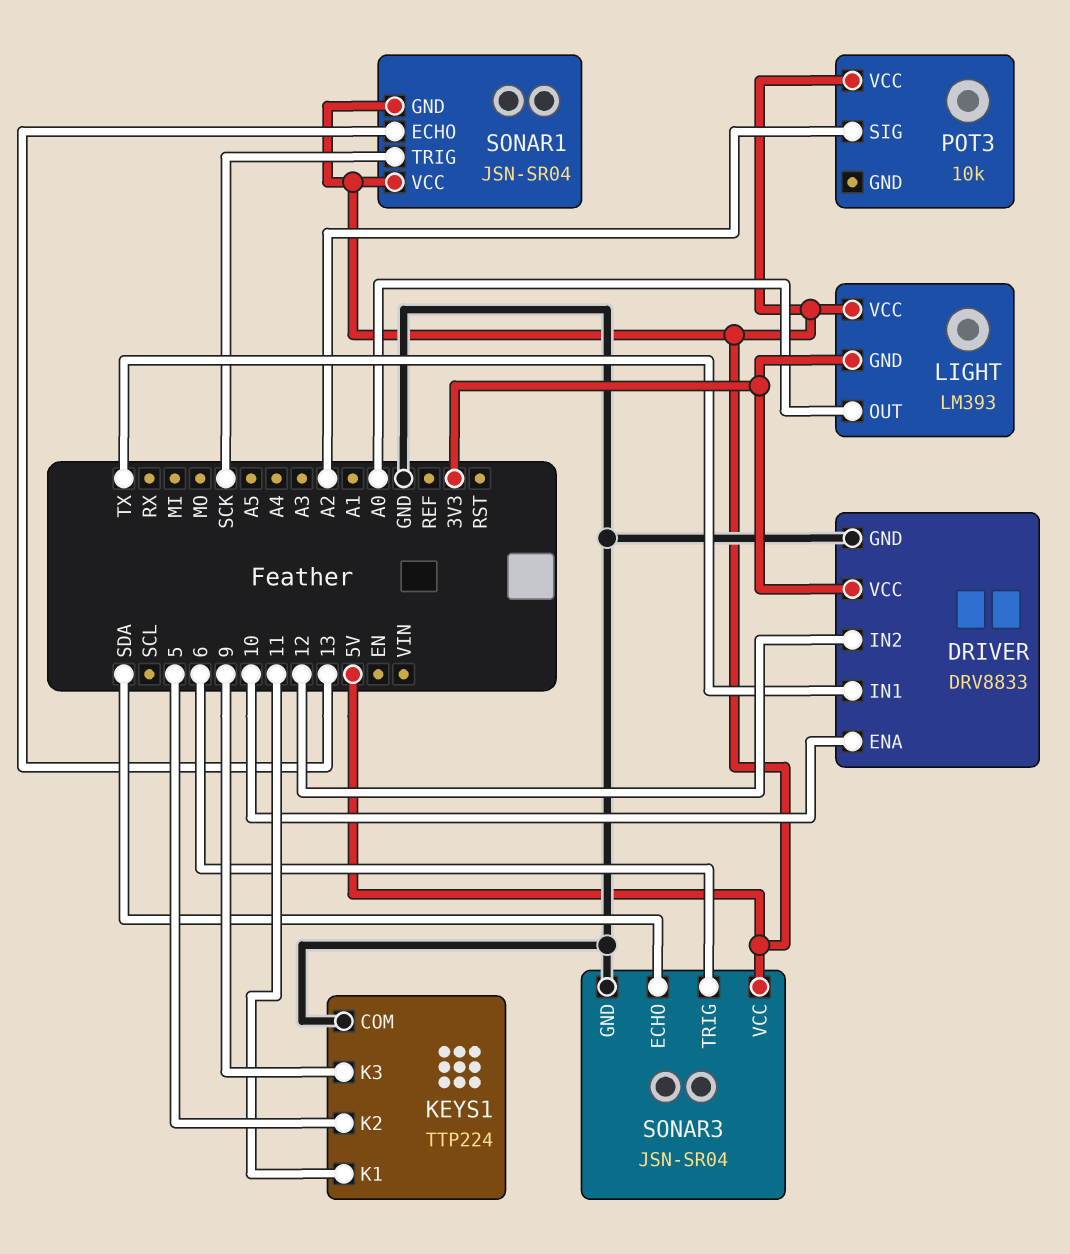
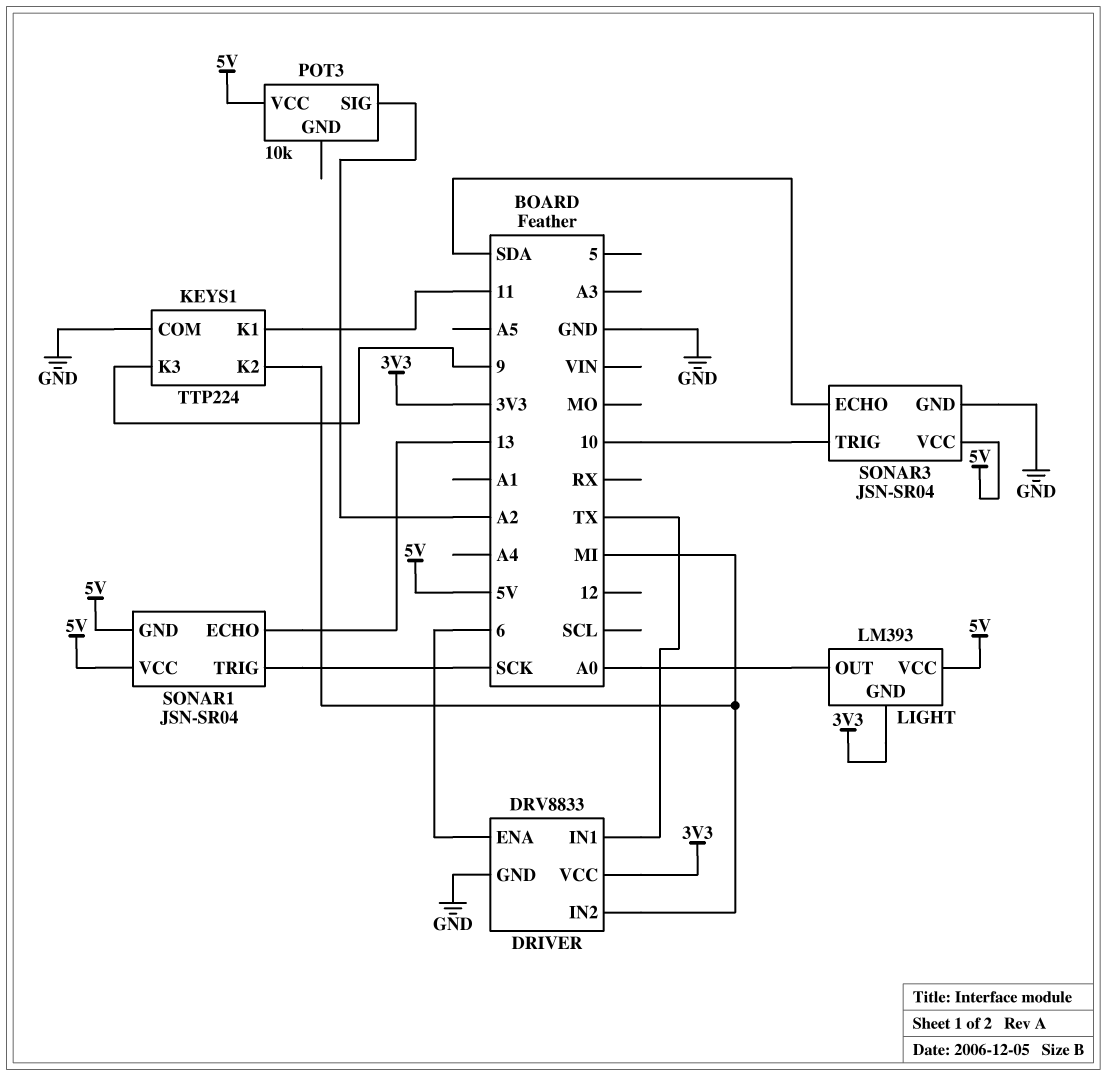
DRIVER pin ENA: 10 -> 6
DRIVER pin IN2: 12 -> MI
KEYS1 pin K2: 5 -> MI
SONAR3 pin TRIG: 6 -> 10

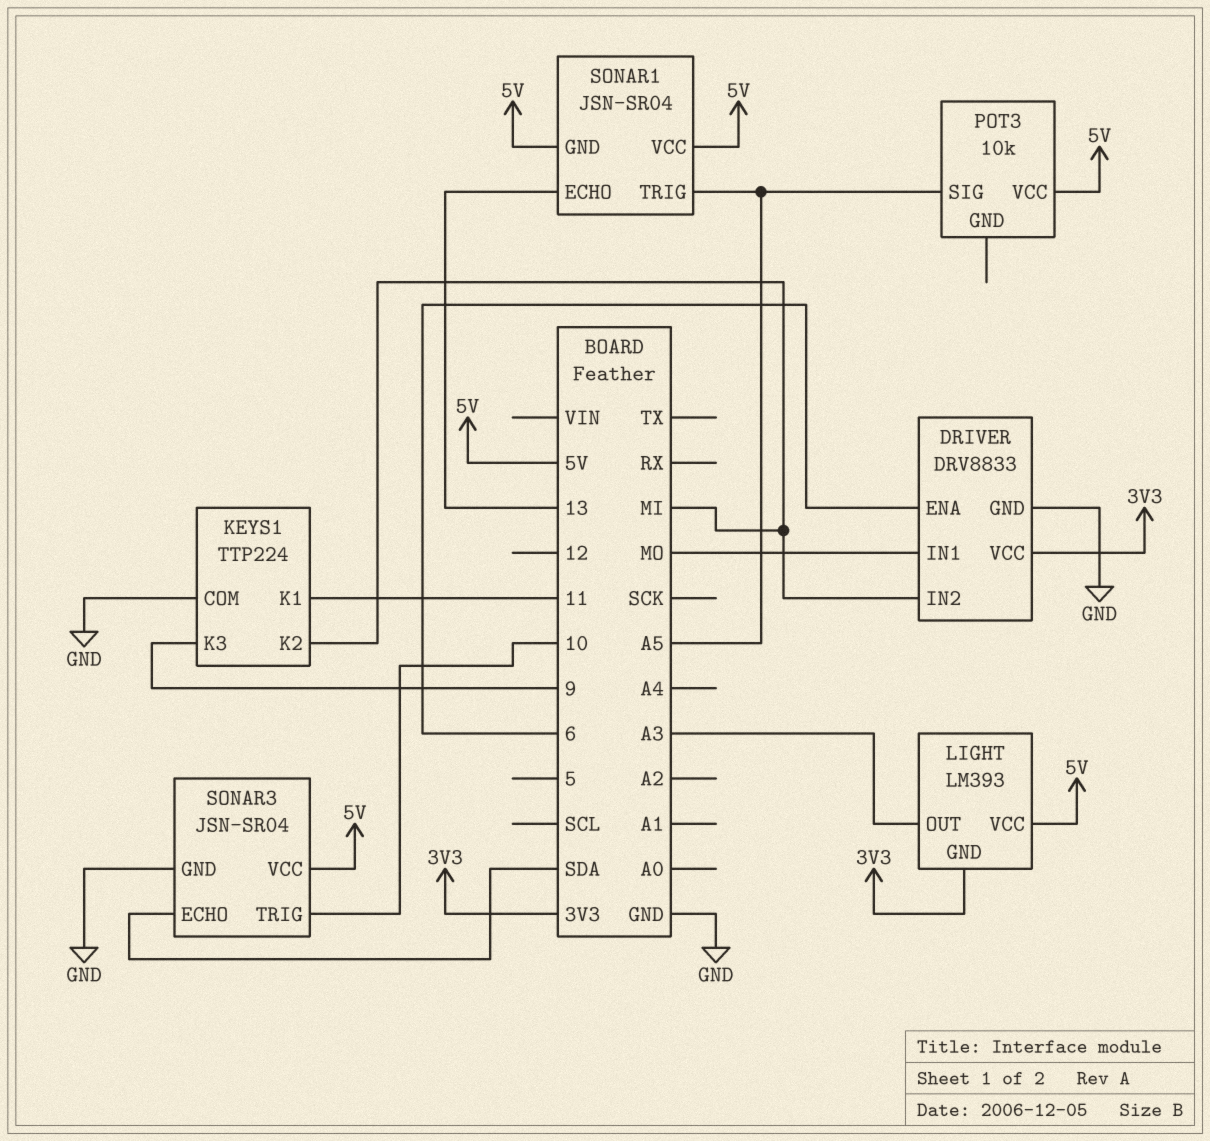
DRIVER pin IN1: TX -> MO
LIGHT pin OUT: A0 -> A3
POT3 pin SIG: A2 -> A5
SONAR1 pin TRIG: SCK -> A5

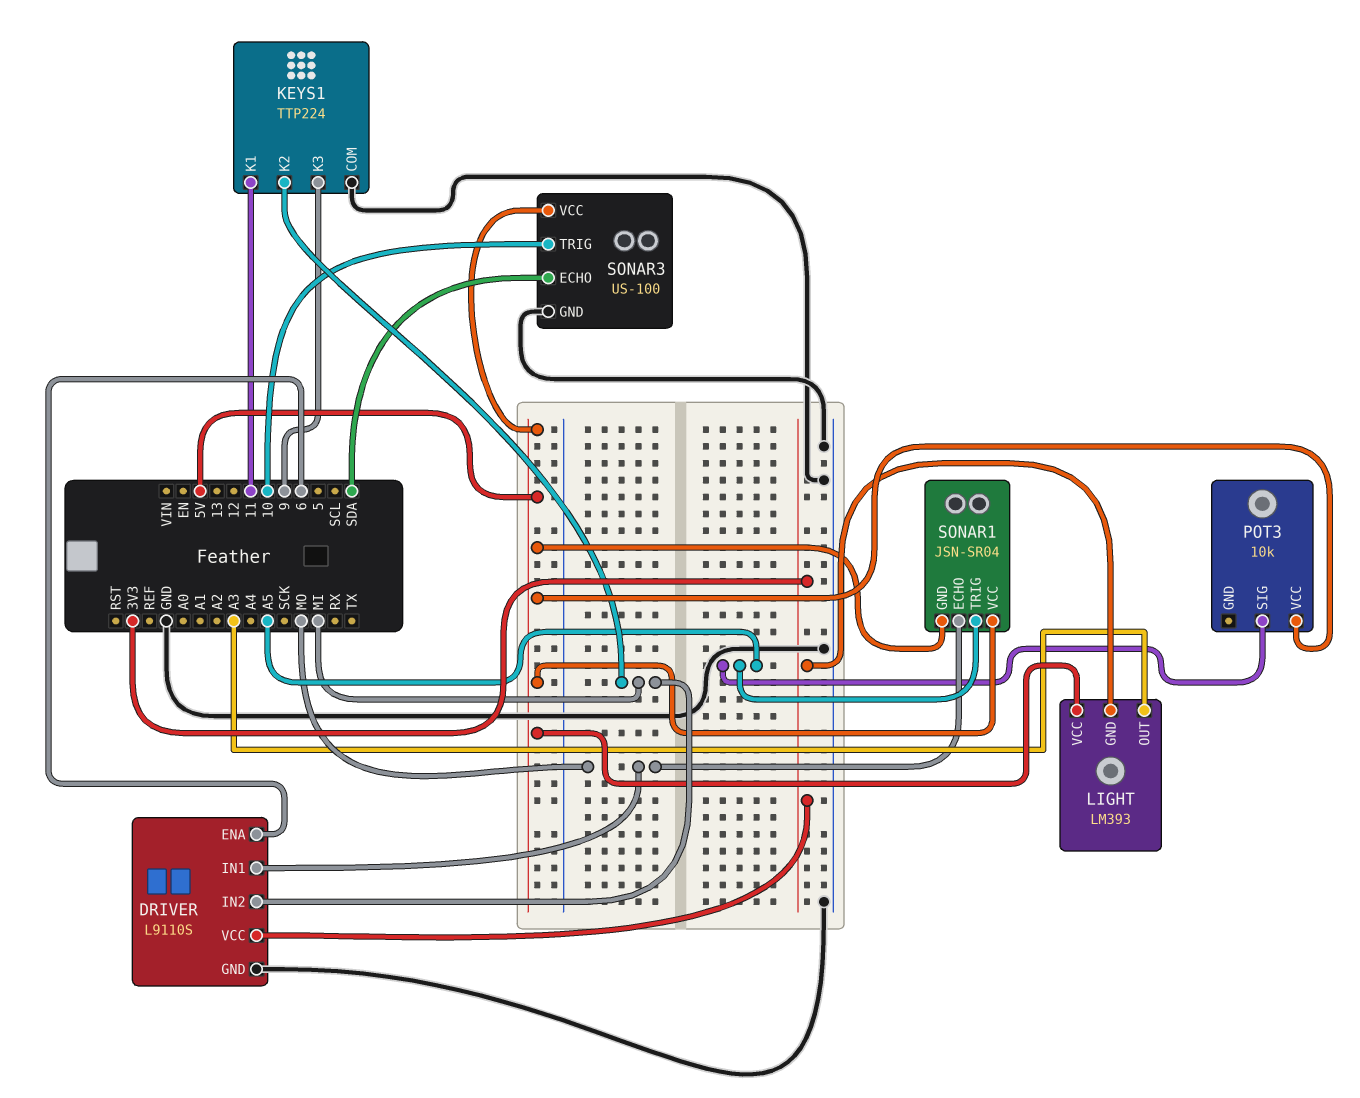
DRIVER: DRV8833 -> L9110S
SONAR1 pin ECHO: 13 -> MO
SONAR3: JSN-SR04 -> US-100

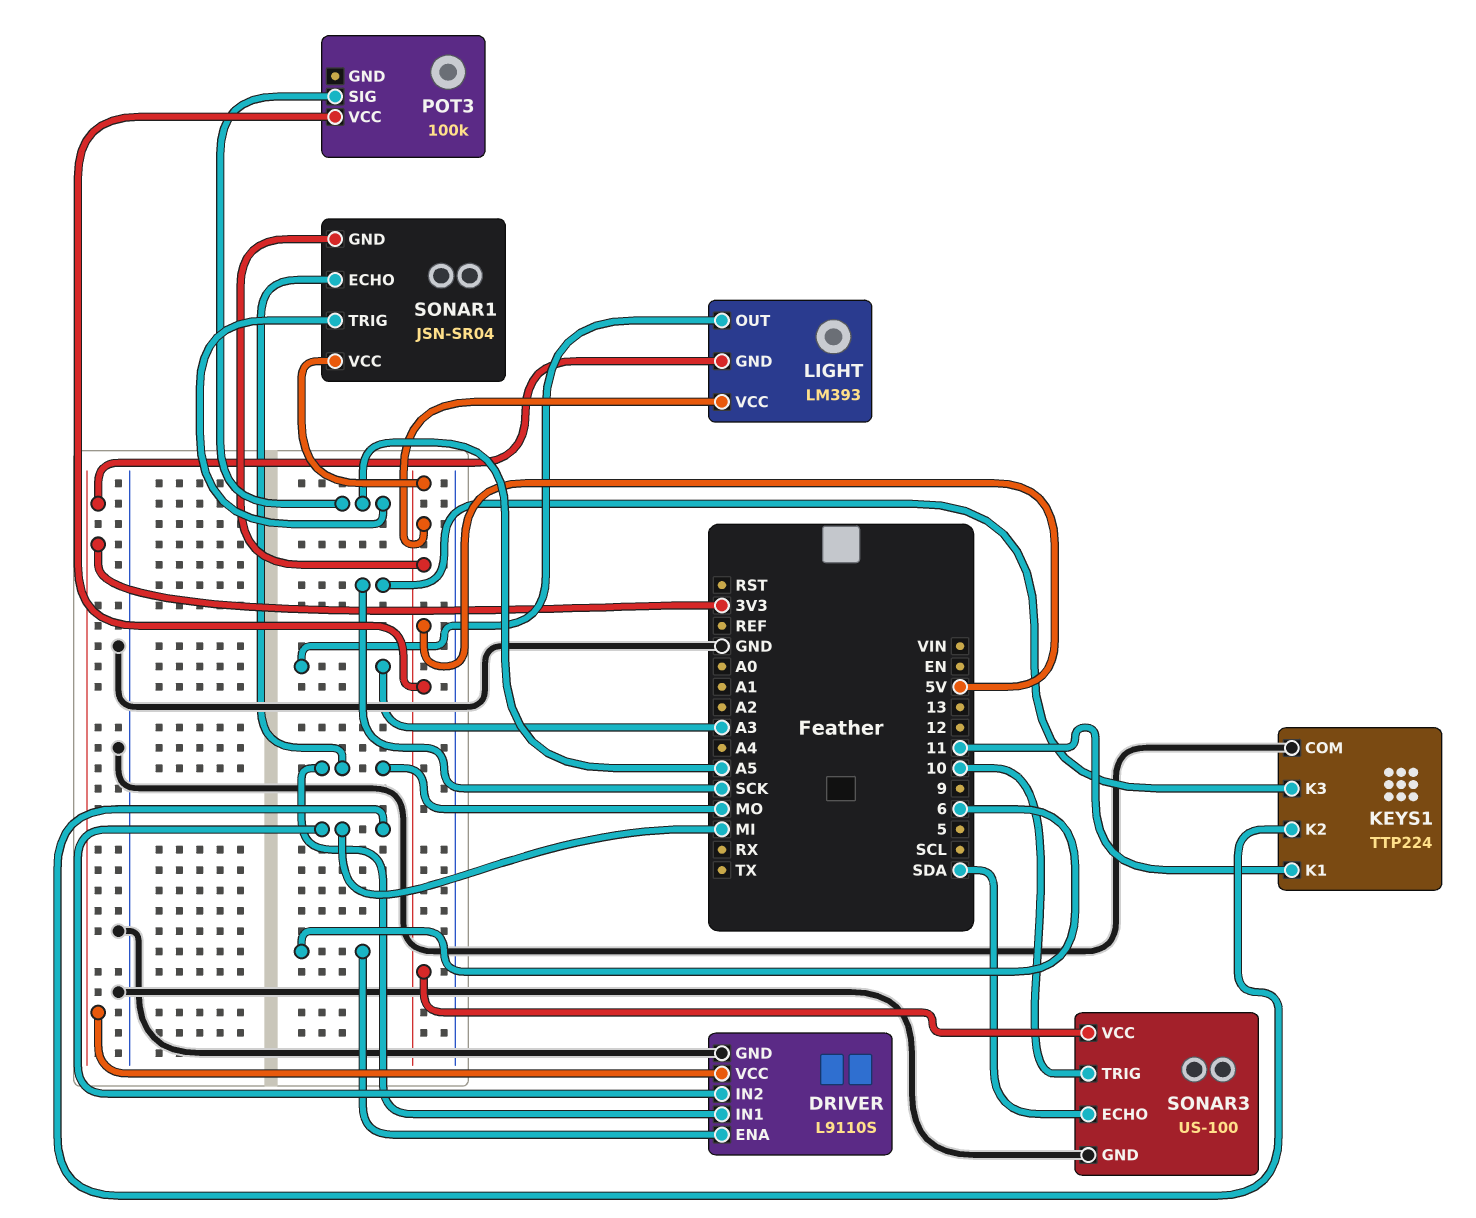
KEYS1 pin K3: 9 -> SCK
POT3: 10k -> 100k

